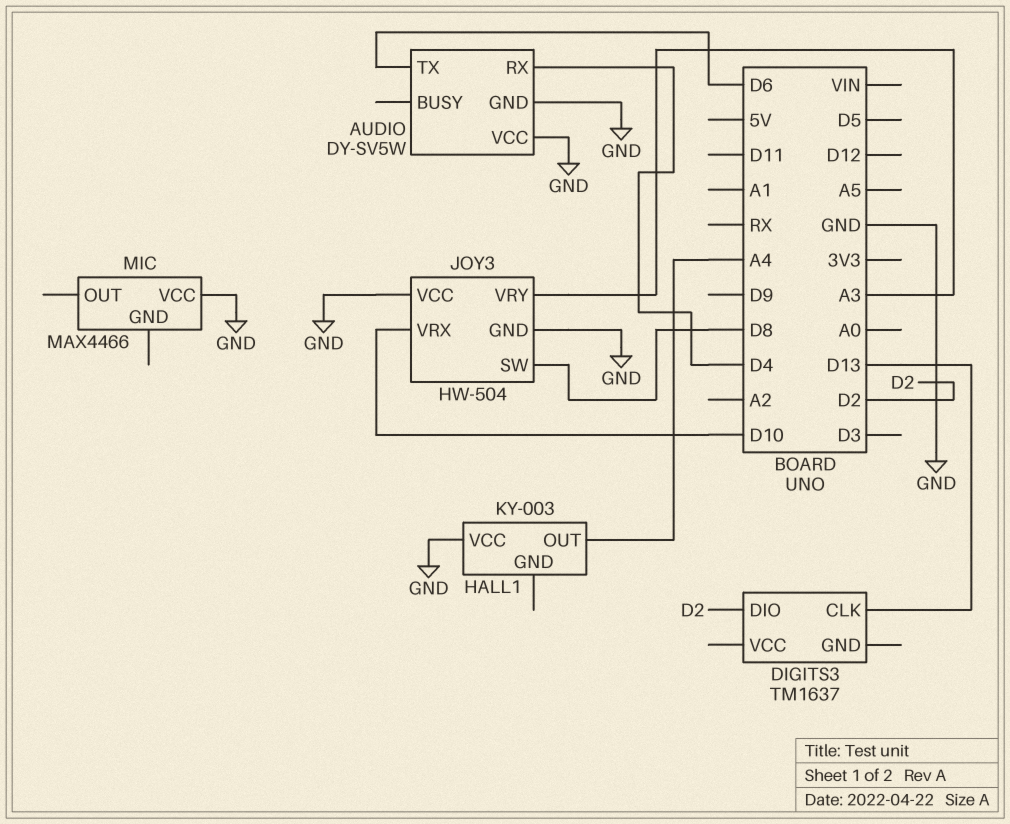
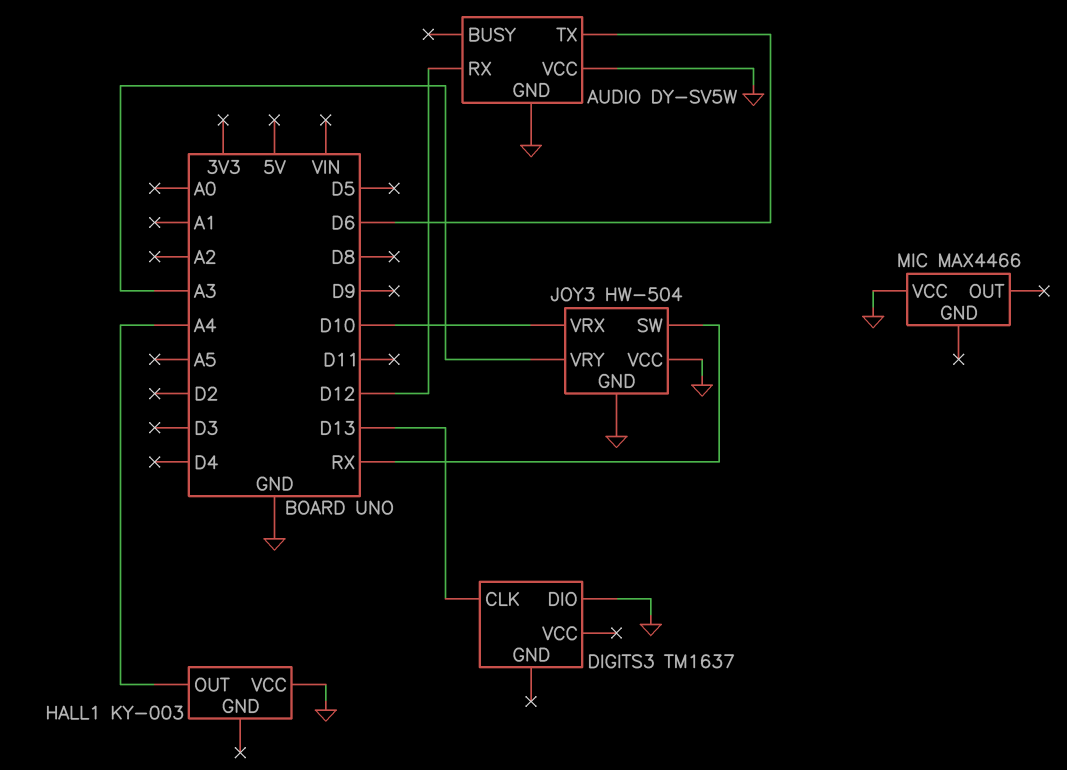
AUDIO pin RX: D4 -> D12
DIGITS3 pin DIO: D2 -> GND
JOY3 pin SW: D8 -> RX

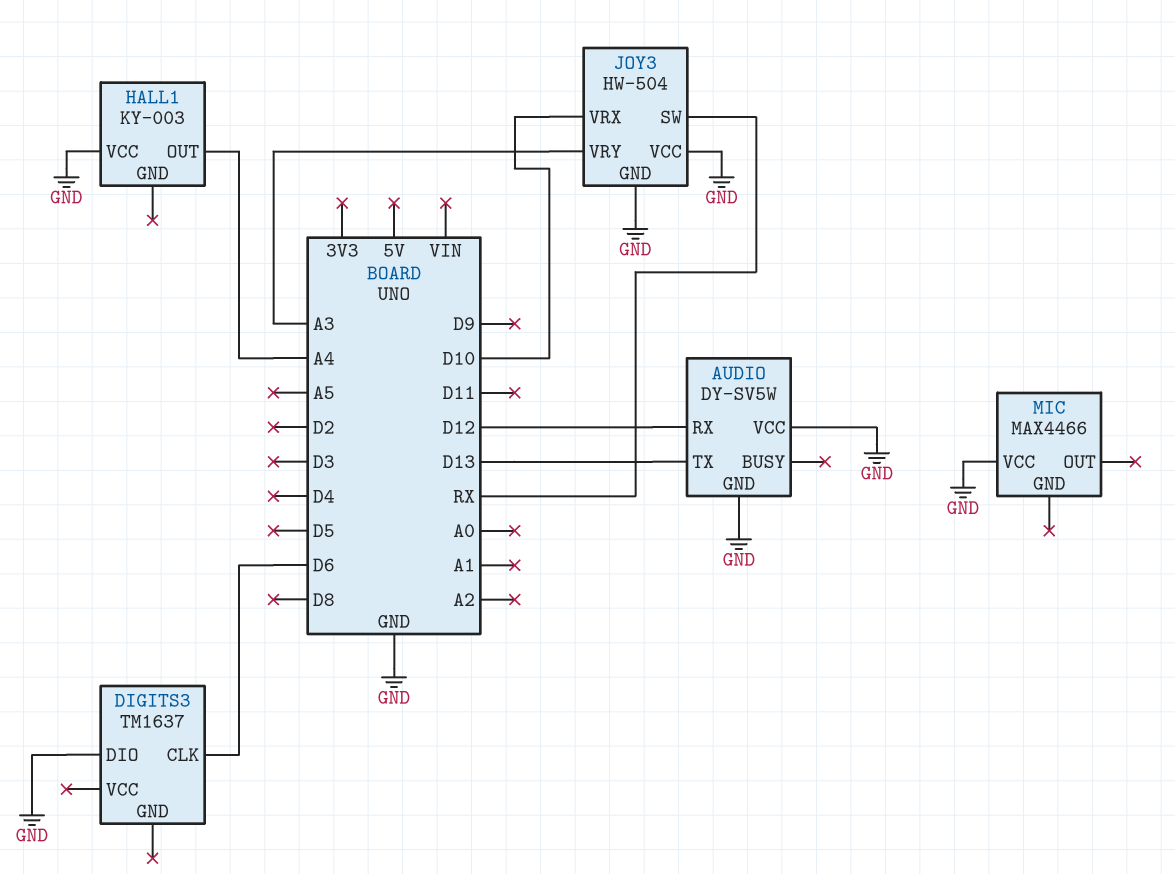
AUDIO pin TX: D6 -> D13
DIGITS3 pin CLK: D13 -> D6

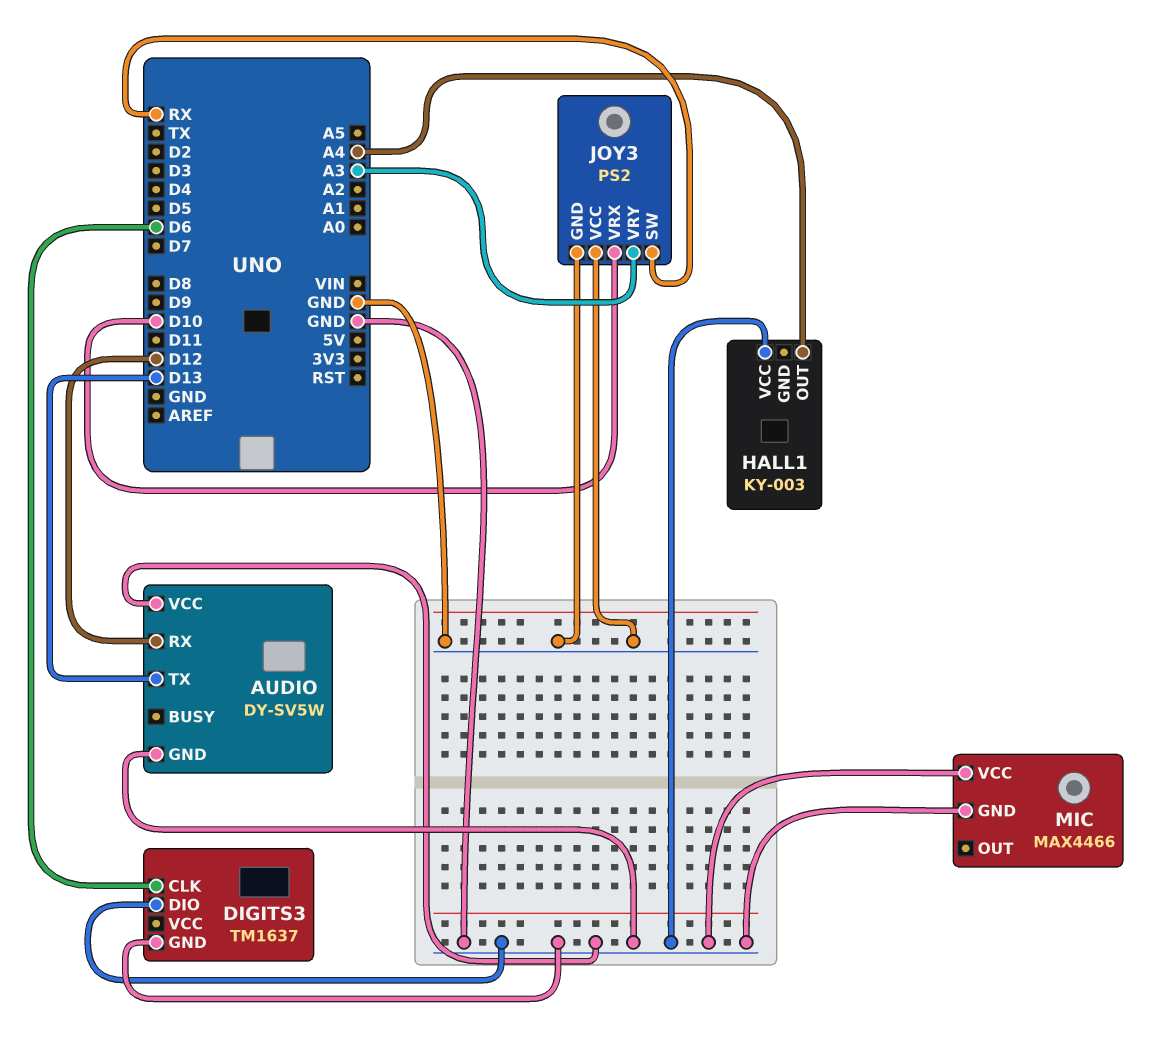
DIGITS3 pin GND: none -> GND
JOY3: HW-504 -> PS2
MIC pin GND: none -> GND

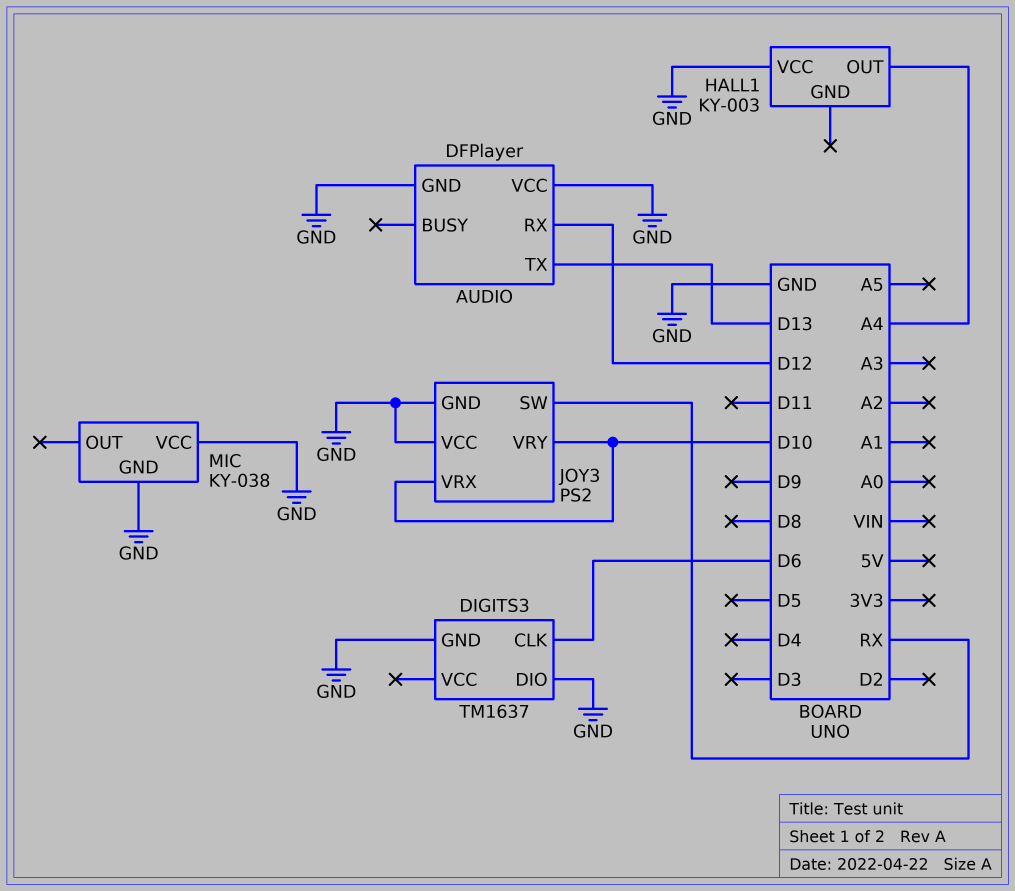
AUDIO: DY-SV5W -> DFPlayer
JOY3 pin VRY: A3 -> D10
MIC: MAX4466 -> KY-038

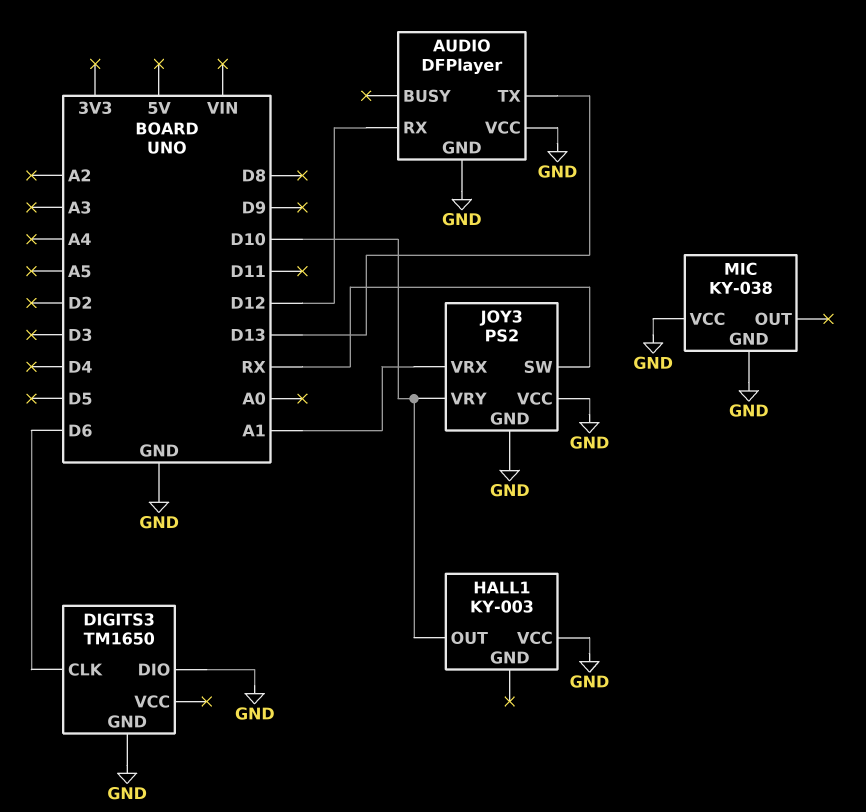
DIGITS3: TM1637 -> TM1650
HALL1 pin OUT: A4 -> D10
JOY3 pin VRX: D10 -> A1

